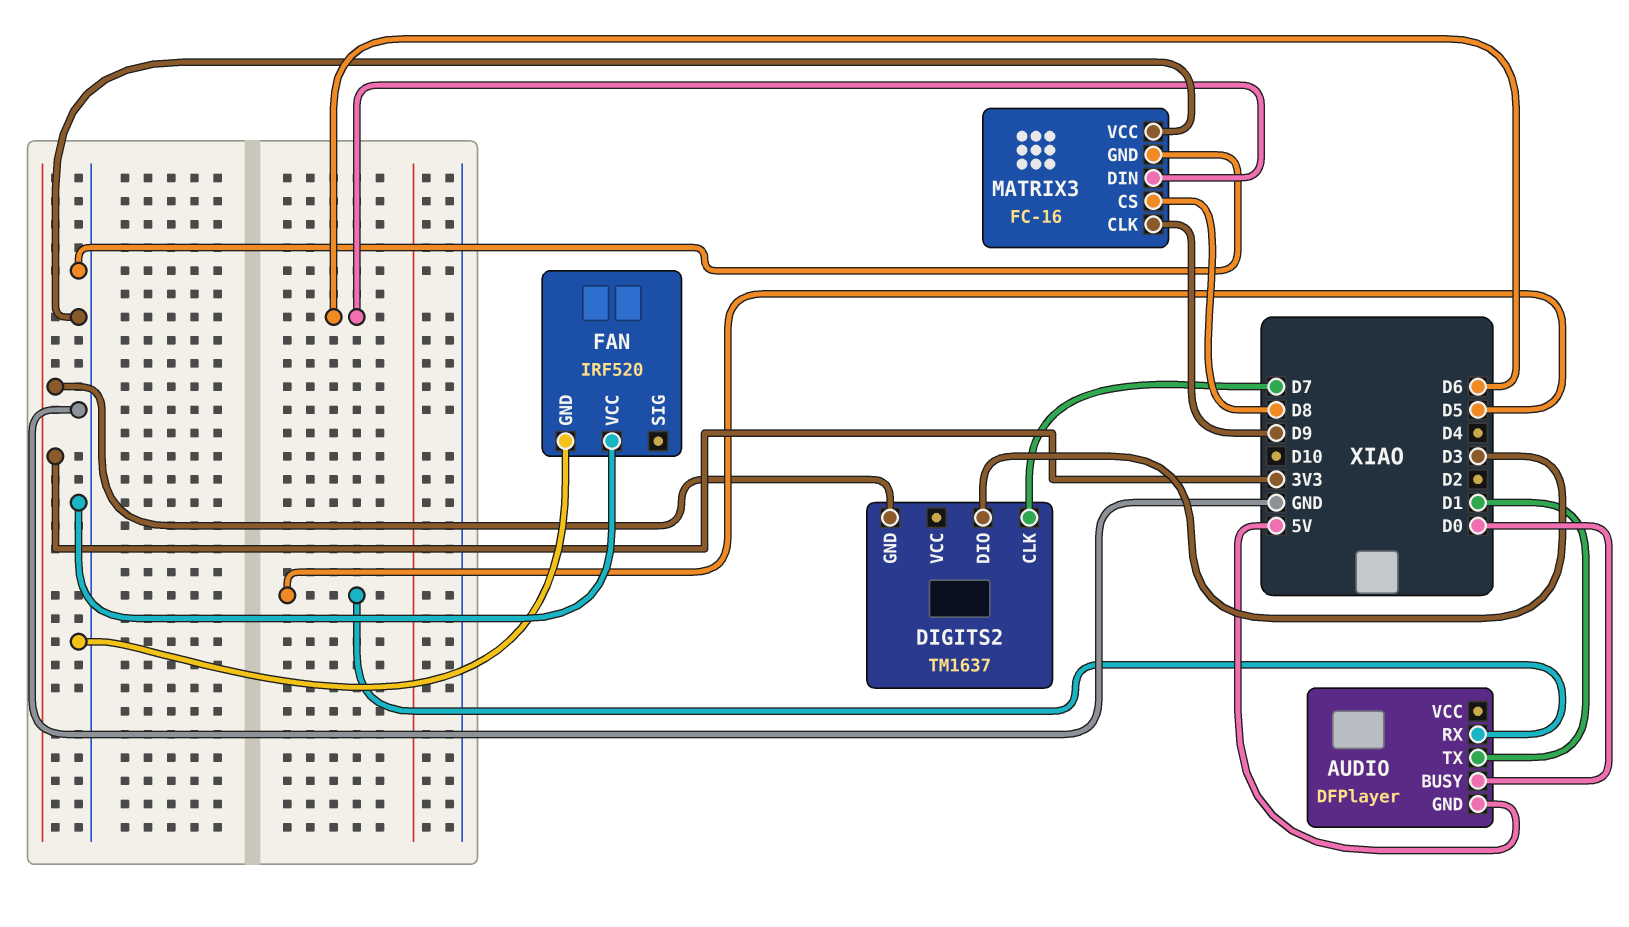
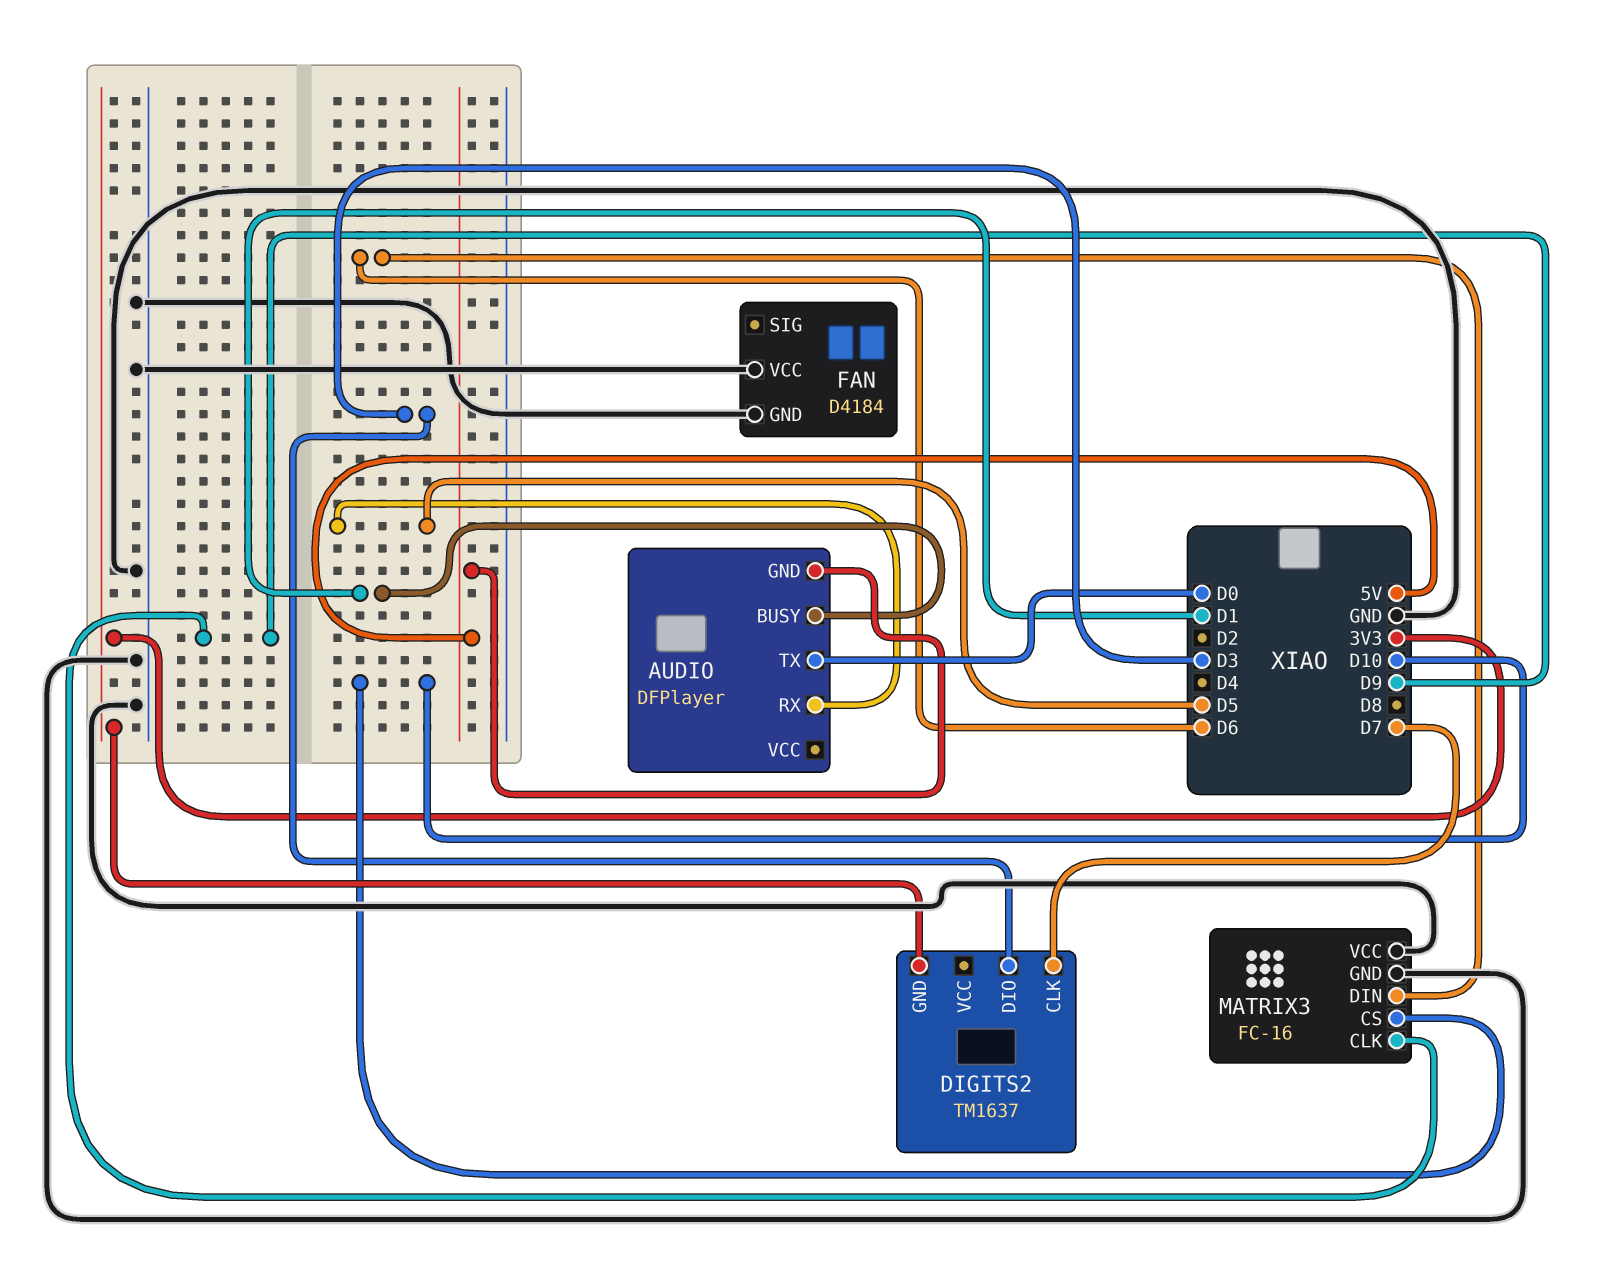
AUDIO pin BUSY: D0 -> D1
AUDIO pin TX: D1 -> D0
FAN: IRF520 -> D4184
MATRIX3 pin CS: D8 -> D10

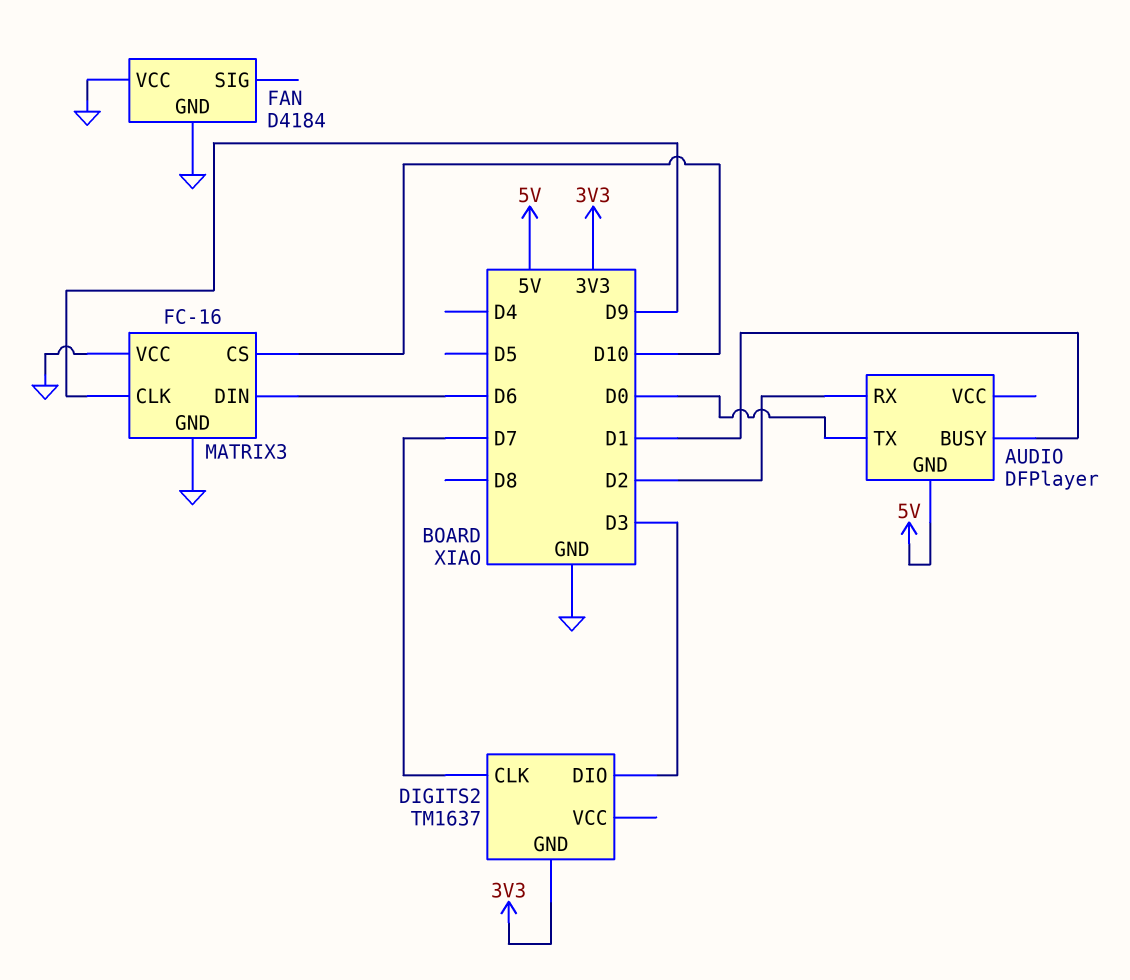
AUDIO pin RX: D5 -> D2

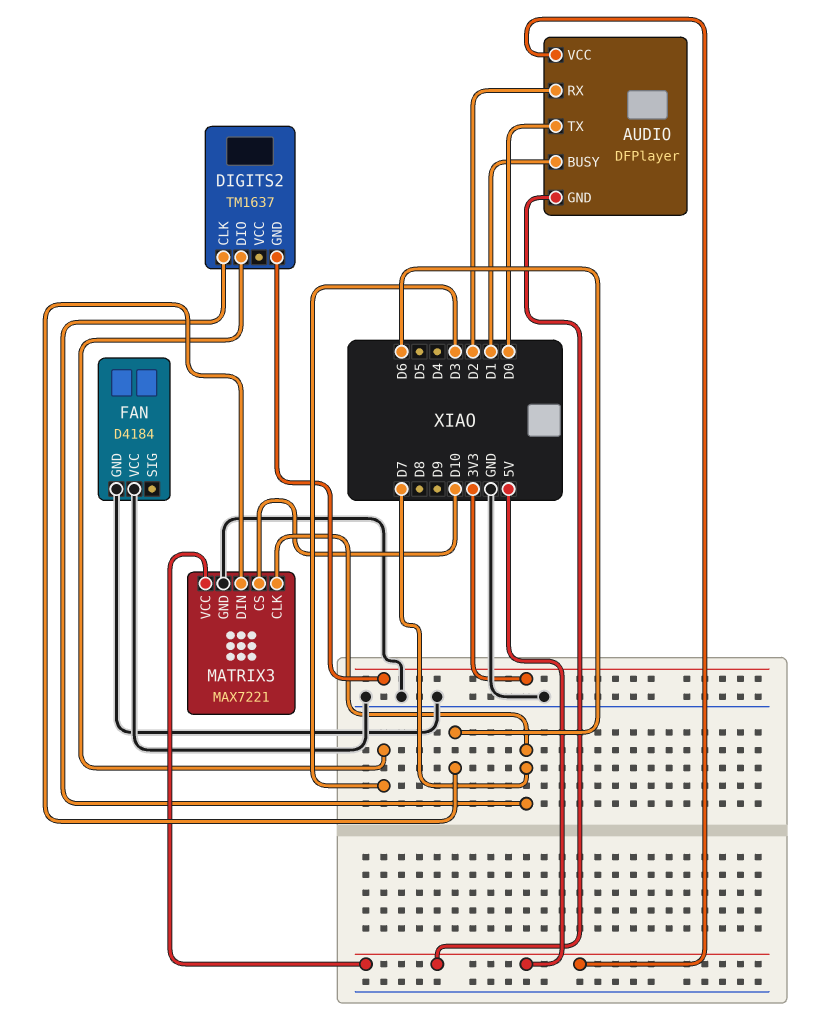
AUDIO pin VCC: none -> 5V
MATRIX3: FC-16 -> MAX7221
MATRIX3 pin CLK: D9 -> D7
MATRIX3 pin VCC: GND -> 5V

